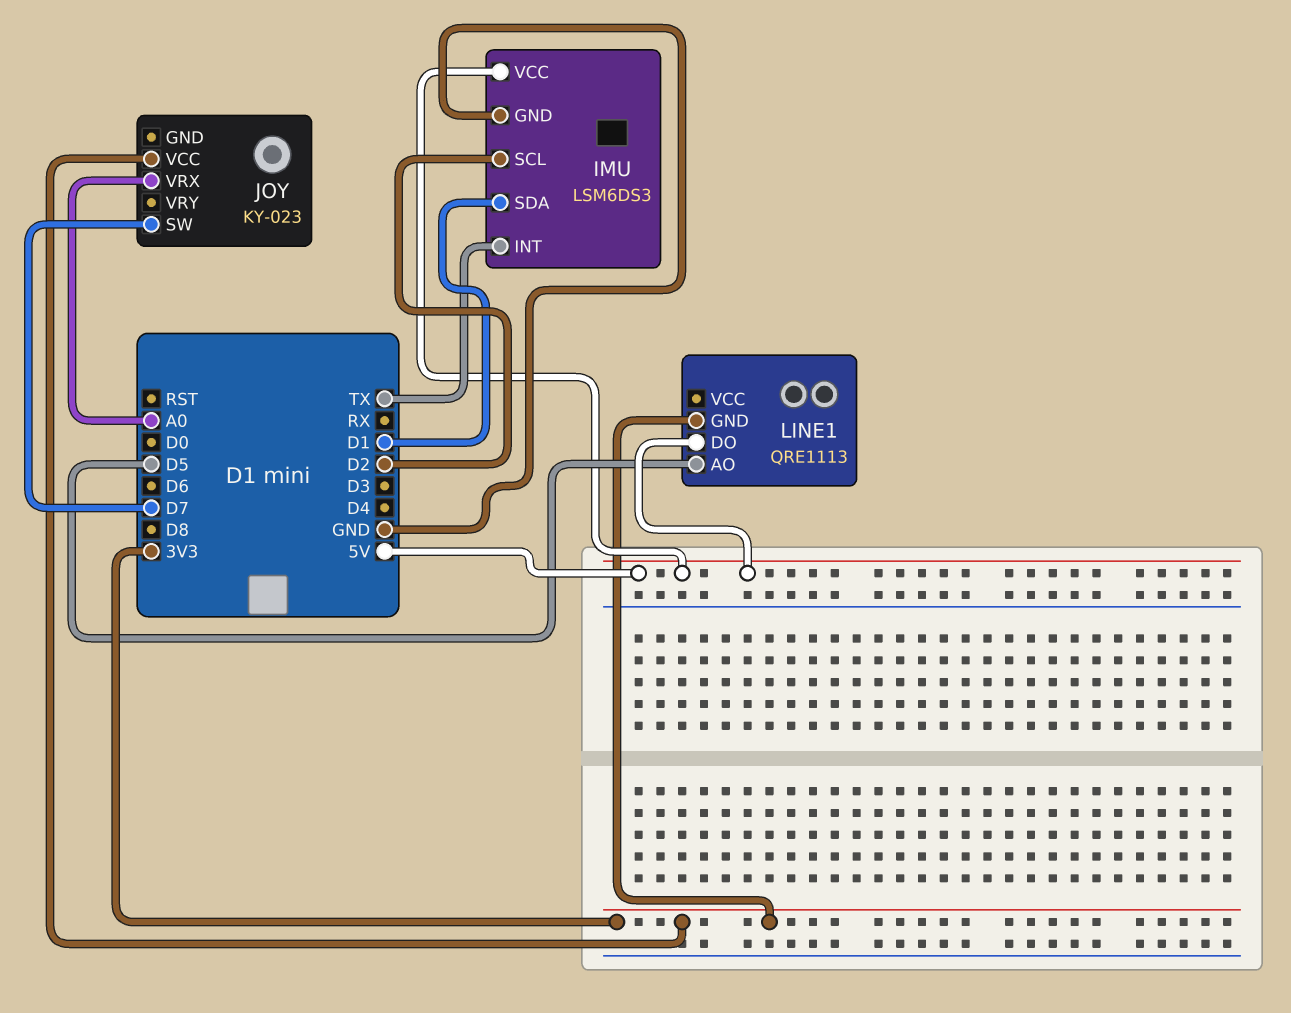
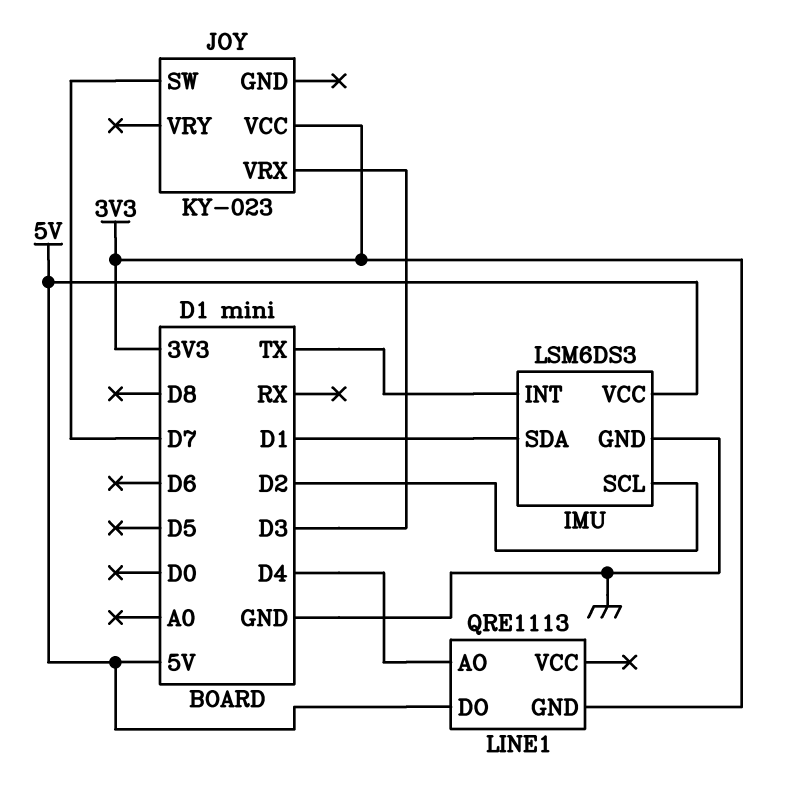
JOY pin VRX: A0 -> D3
LINE1 pin AO: D5 -> D4

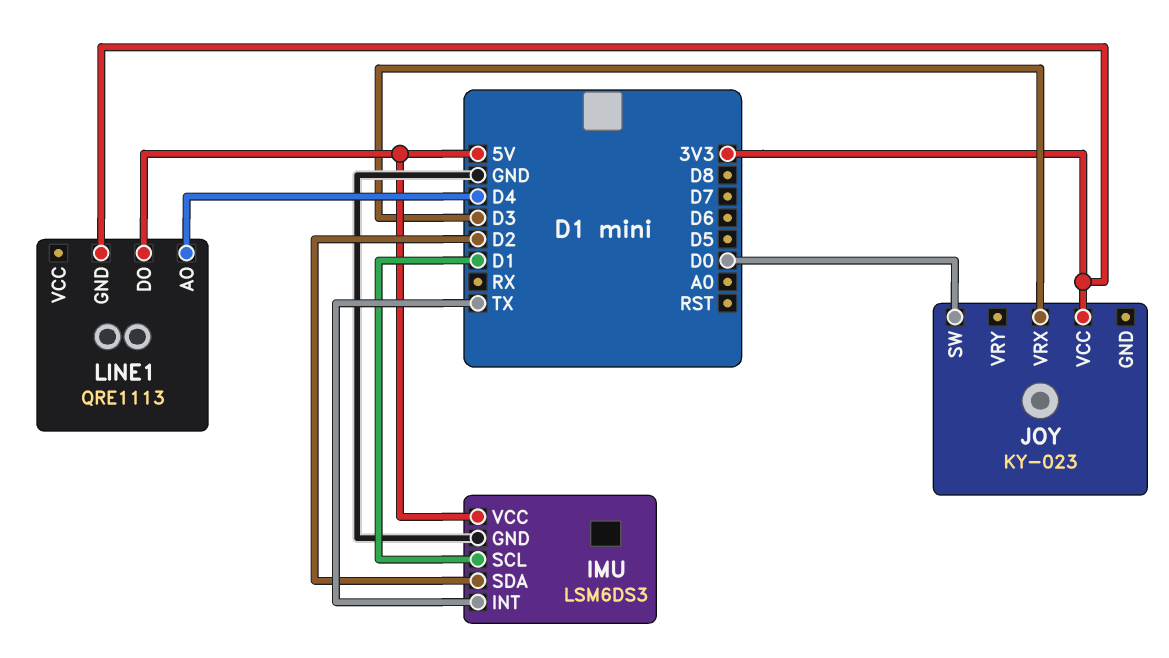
IMU pin SCL: D2 -> D1
IMU pin SDA: D1 -> D2
JOY pin SW: D7 -> D0

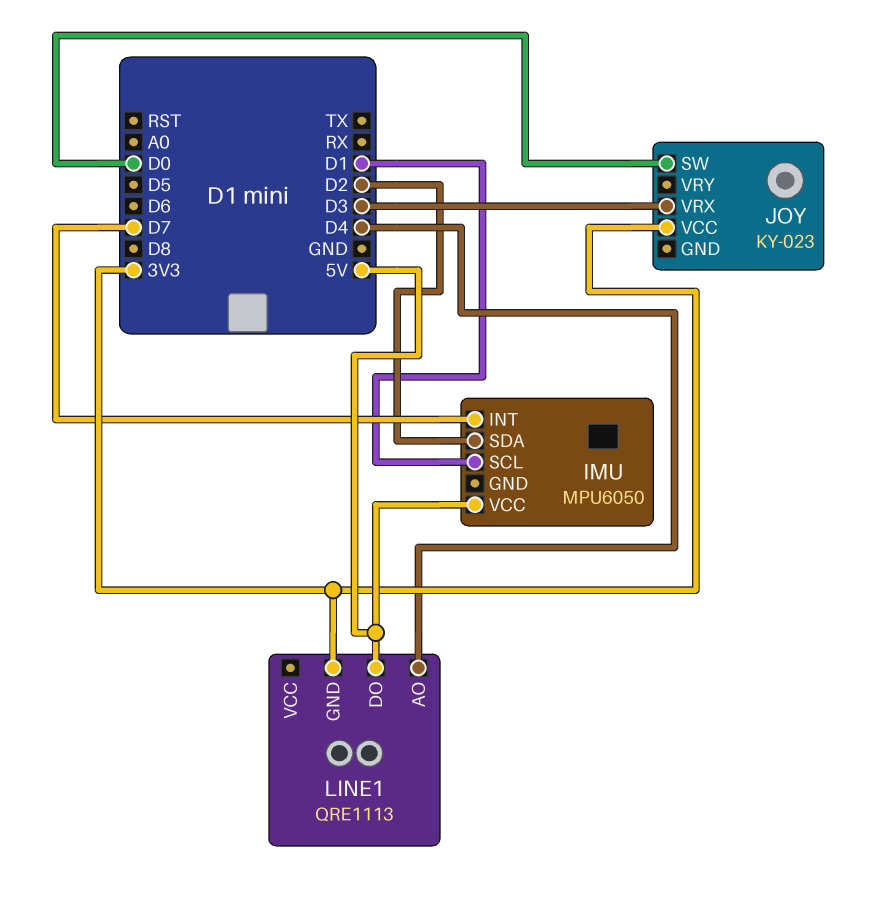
IMU: LSM6DS3 -> MPU6050
IMU pin GND: GND -> none
IMU pin INT: TX -> D7

